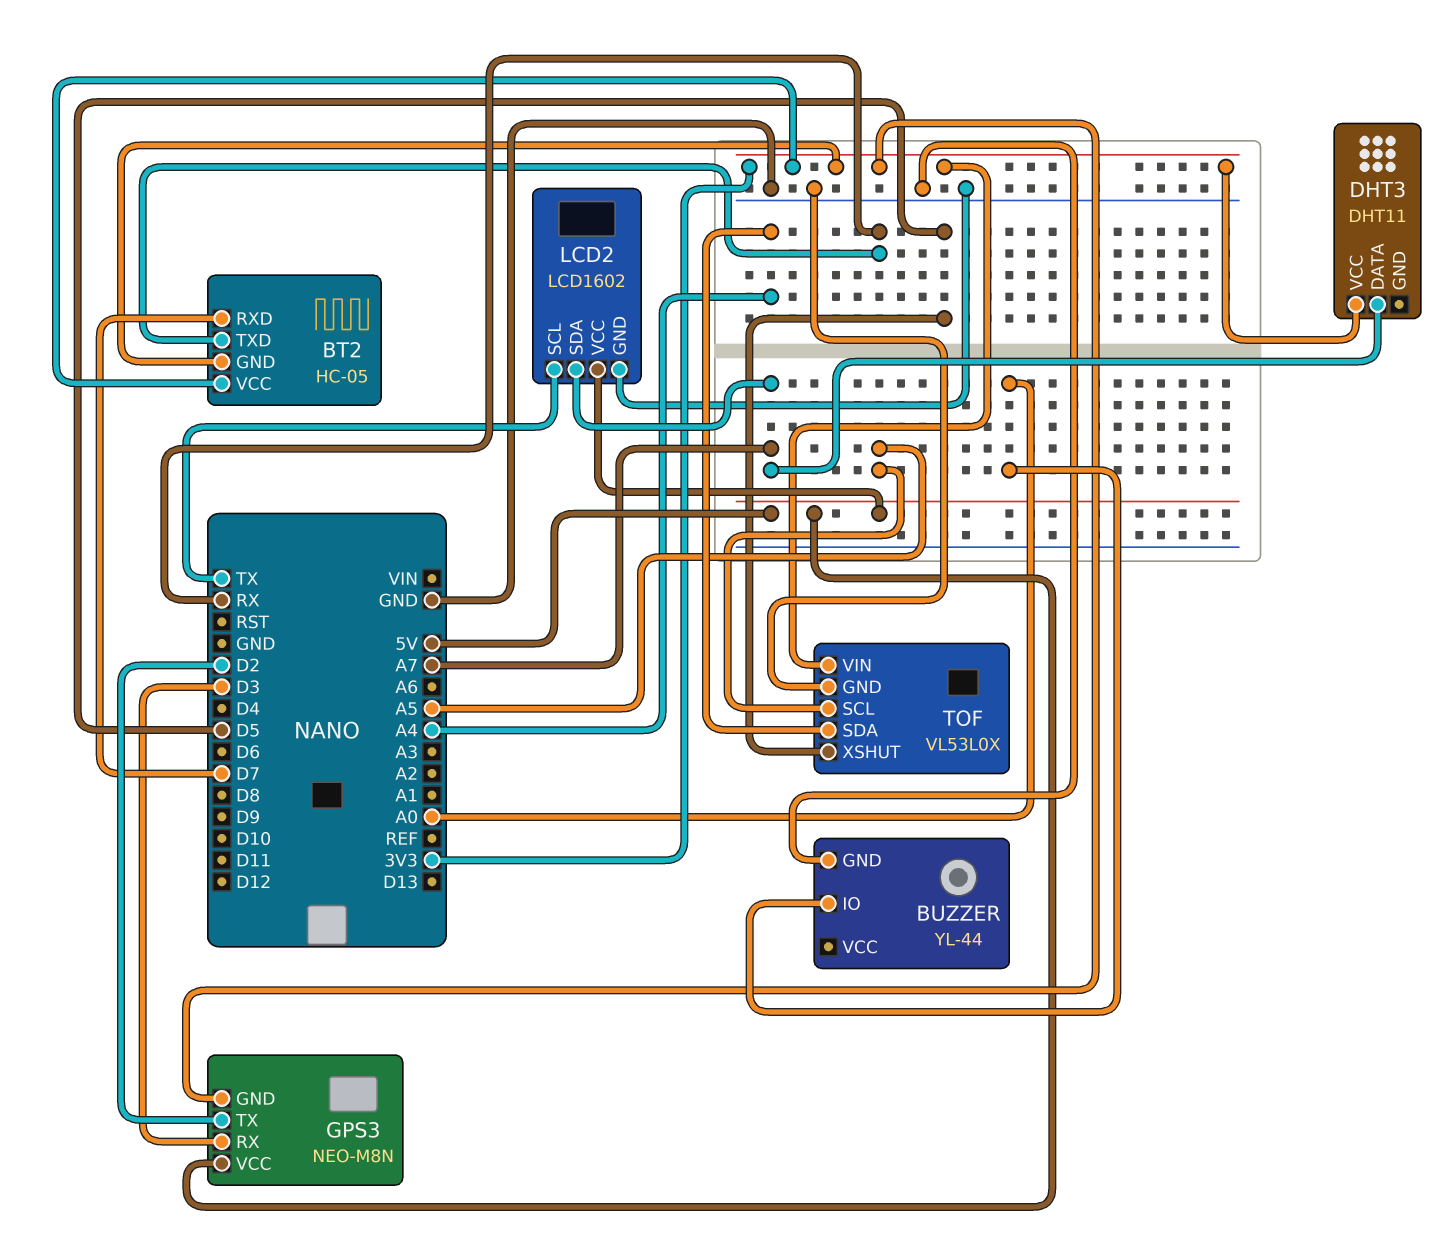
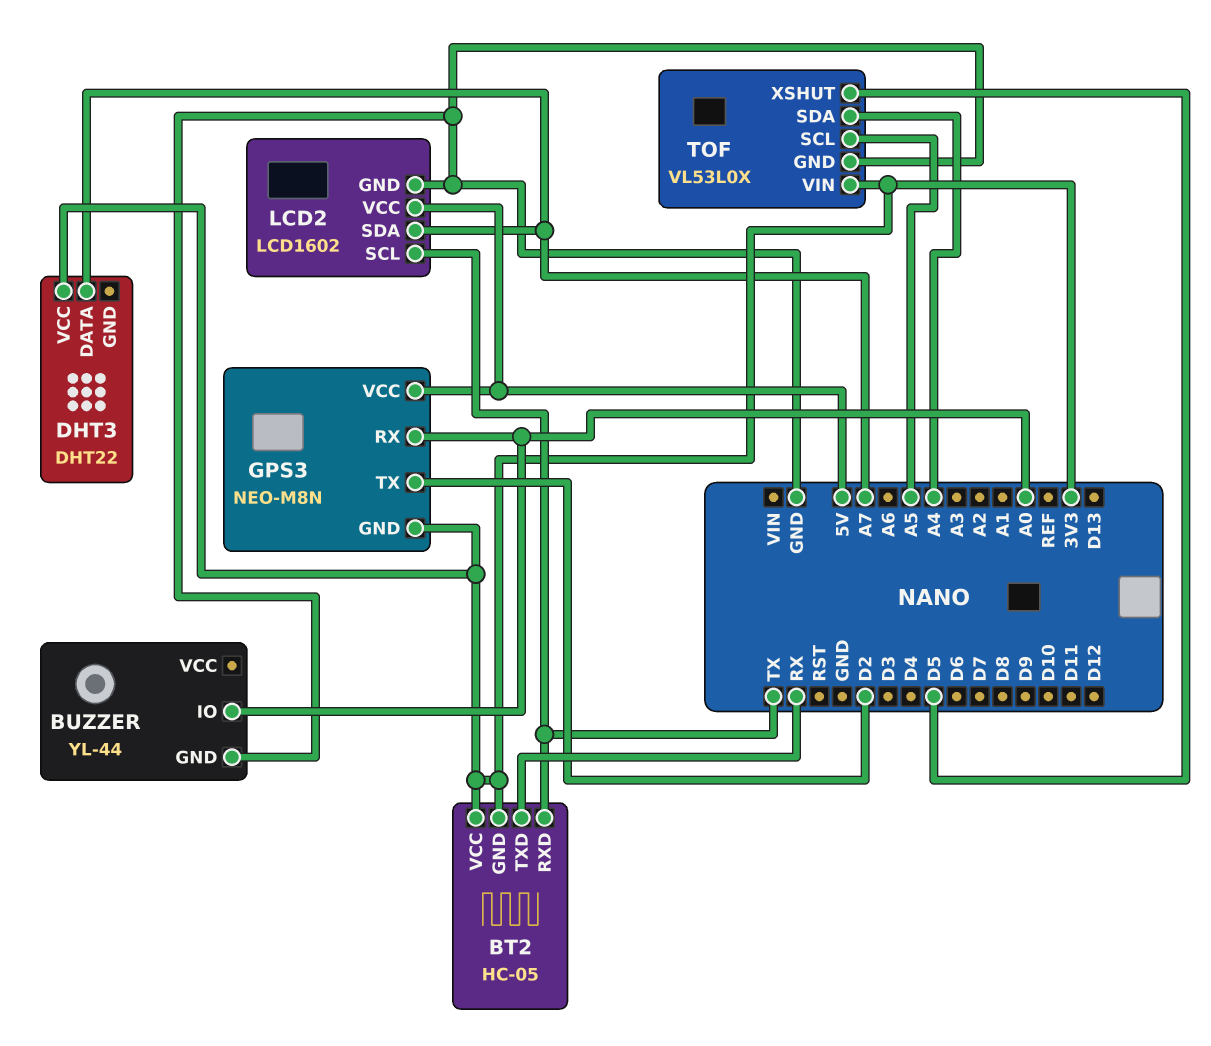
BT2 pin RXD: D7 -> TX
DHT3: DHT11 -> DHT22
GPS3 pin RX: D3 -> A0

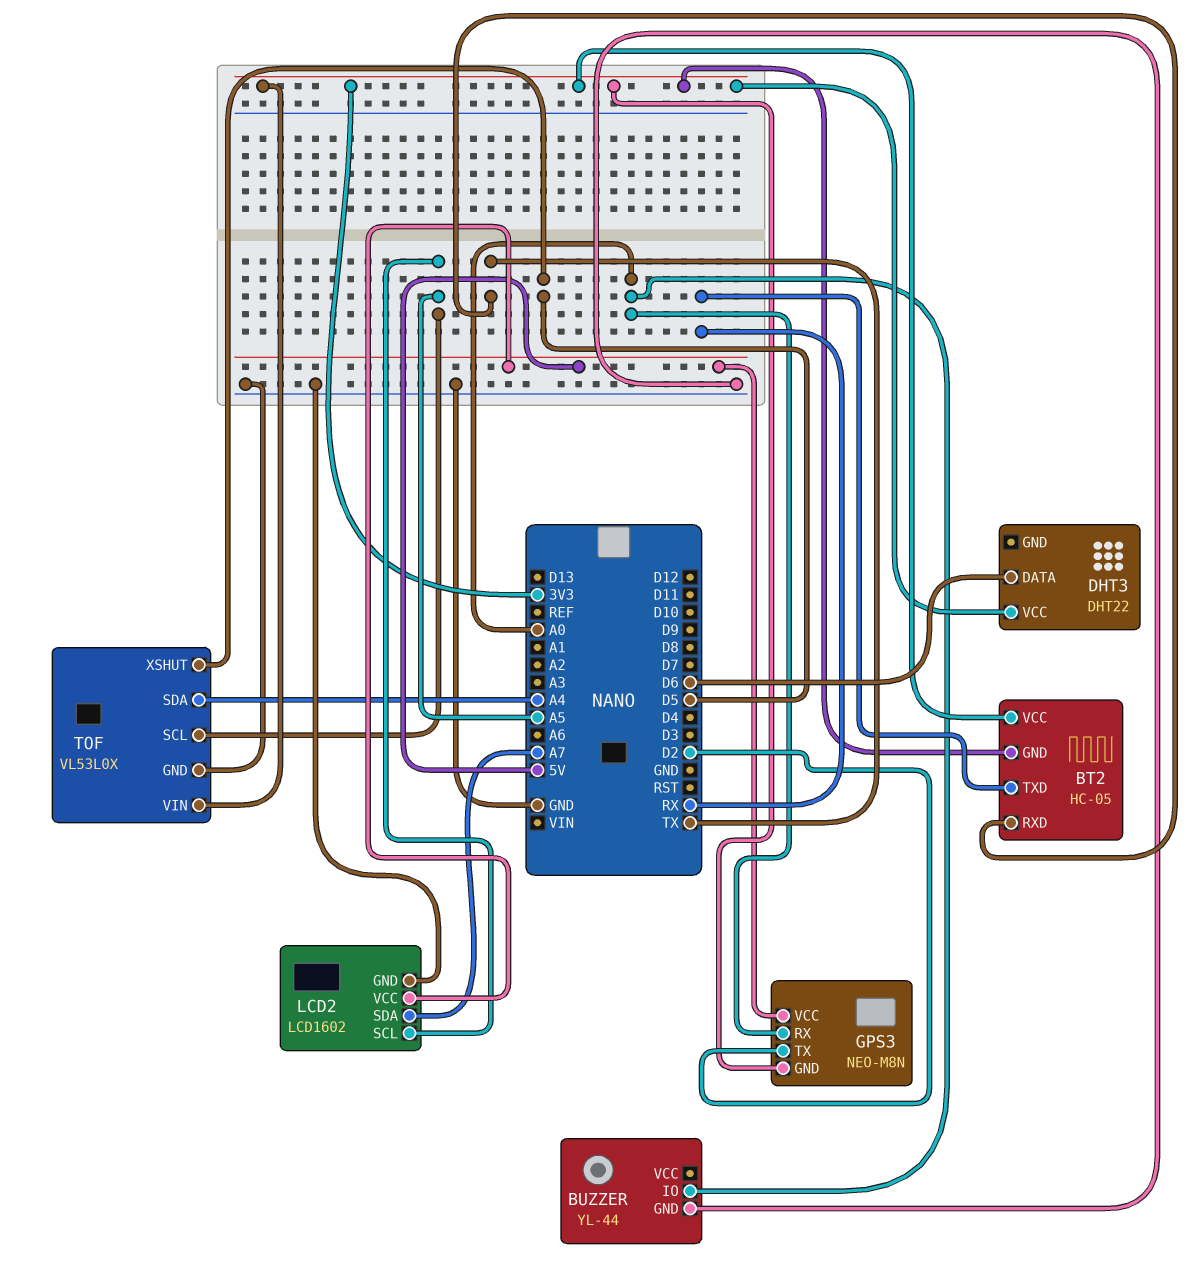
DHT3 pin DATA: A7 -> D6
LCD2 pin SCL: TX -> A5

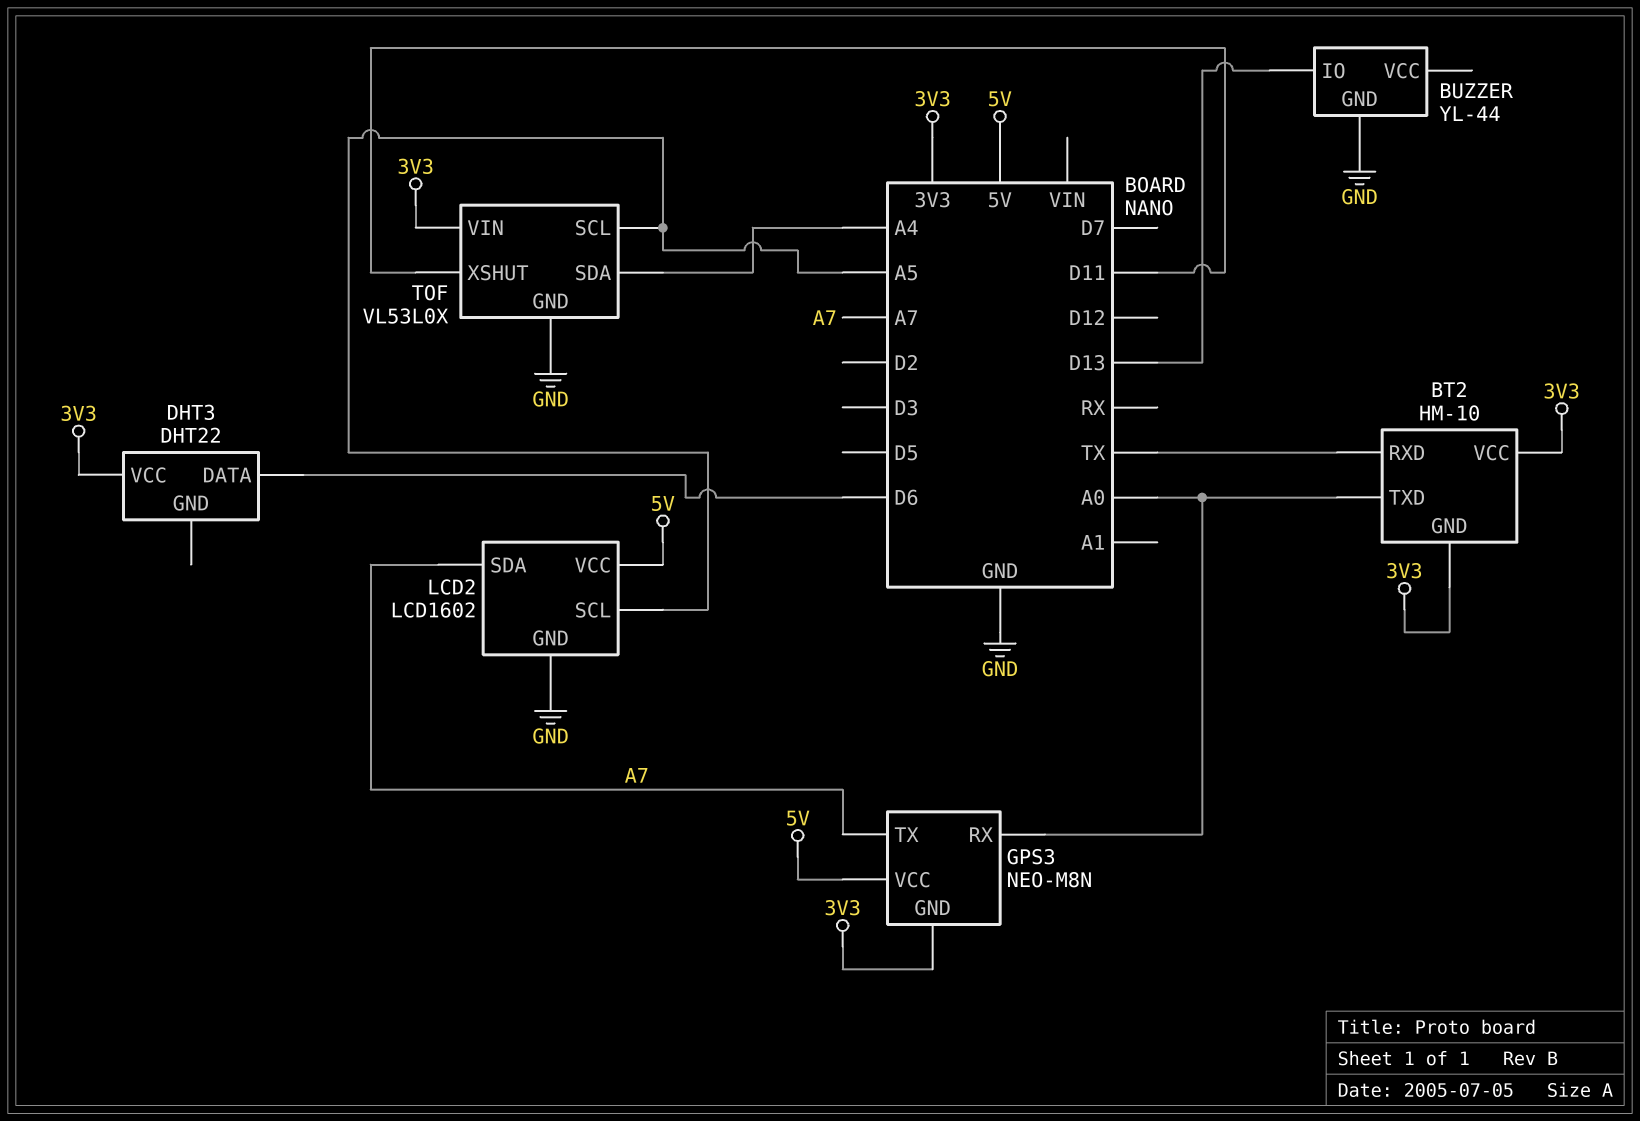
BT2: HC-05 -> HM-10
BT2 pin TXD: RX -> A0
BUZZER pin IO: A0 -> D13
GPS3 pin TX: D2 -> A7
TOF pin XSHUT: D5 -> D11

